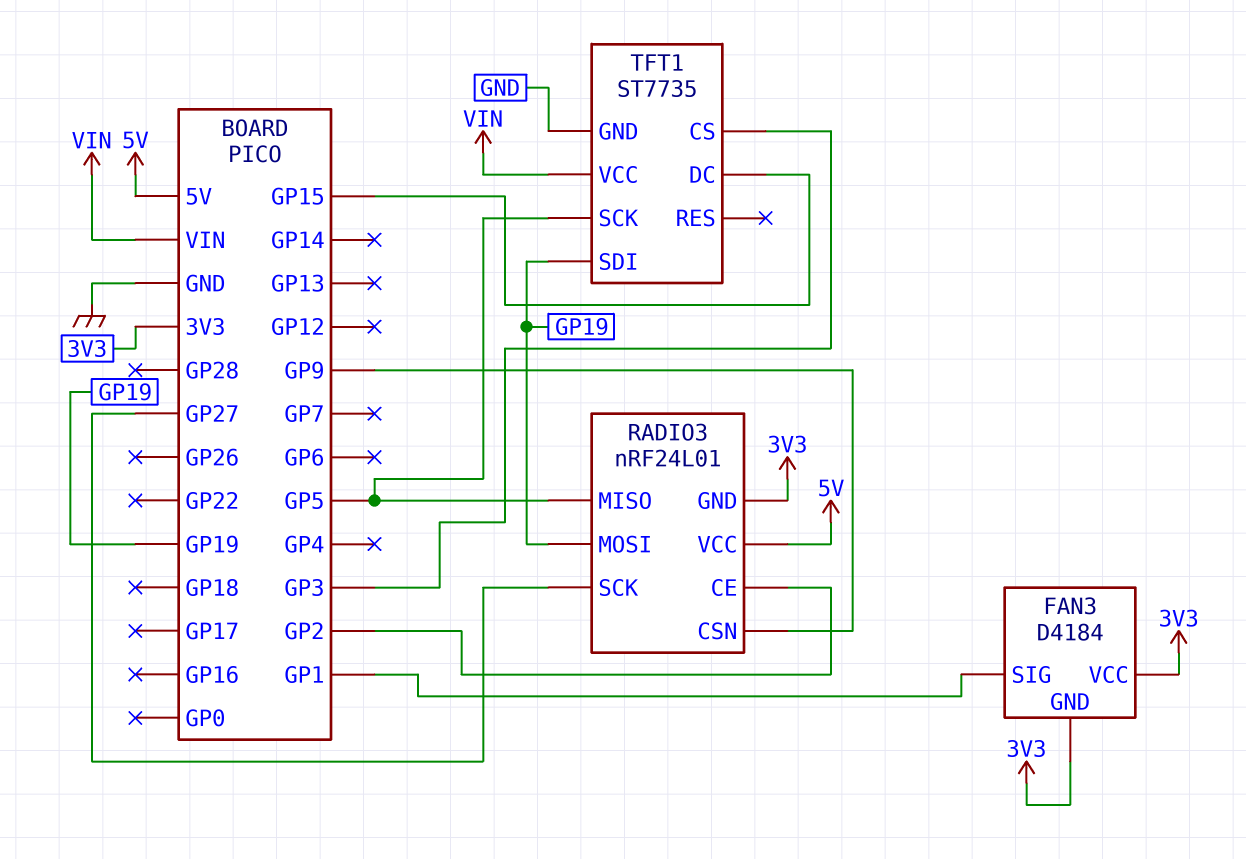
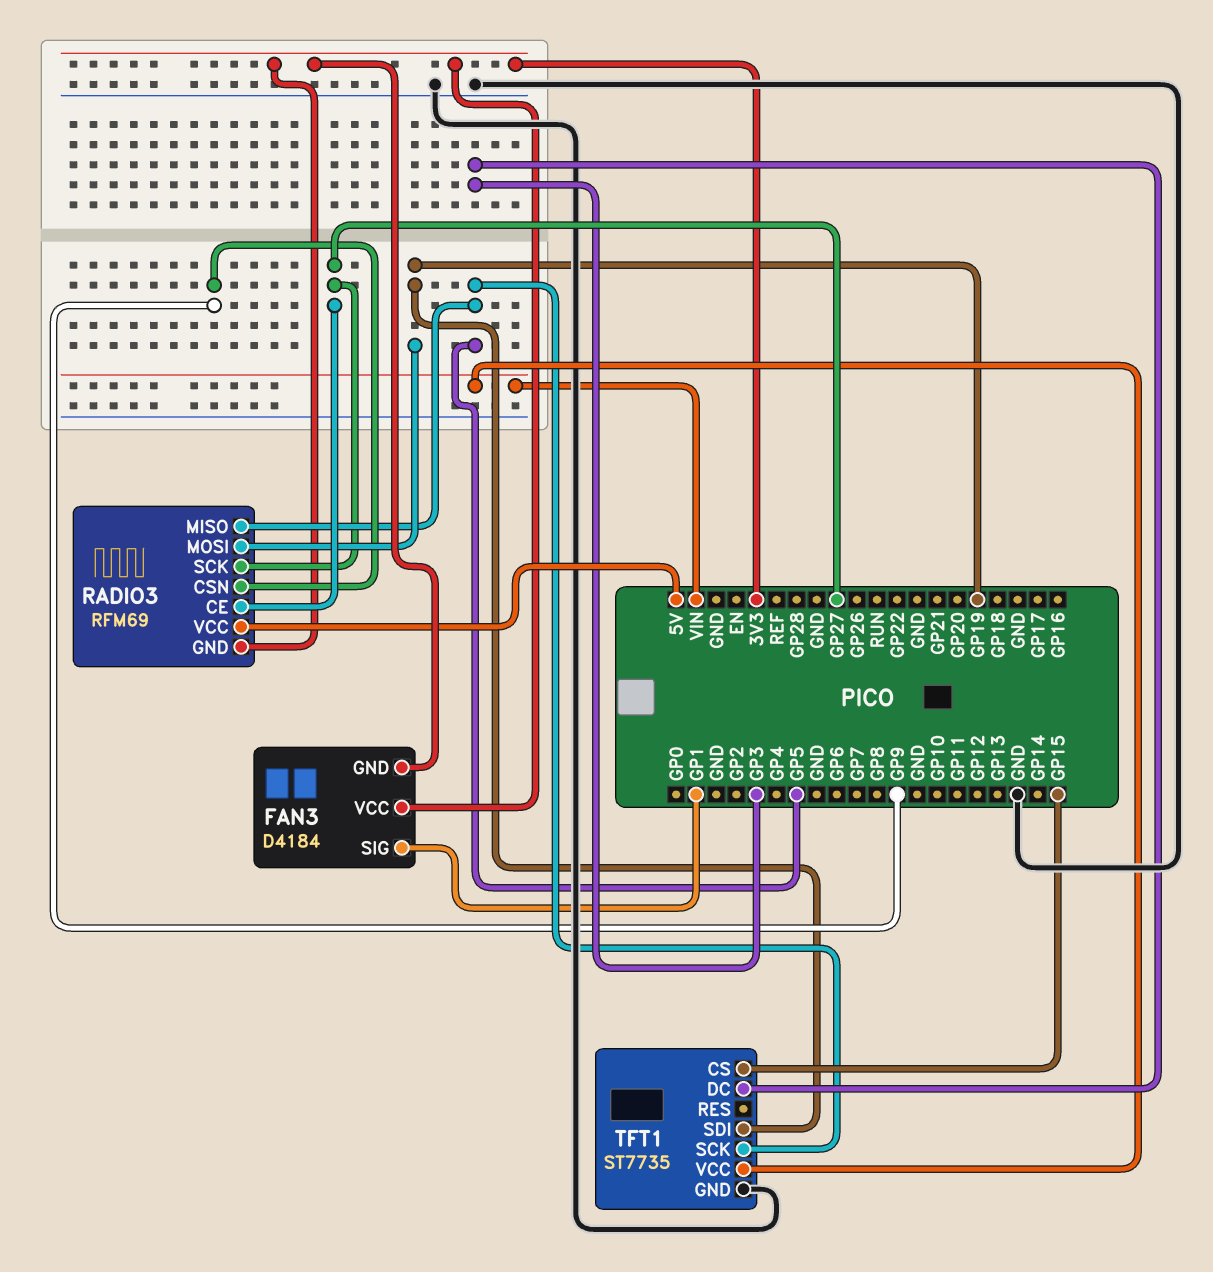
RADIO3: nRF24L01 -> RFM69
RADIO3 pin CE: GP2 -> GP27
TFT1 pin CS: GP3 -> GP15
TFT1 pin DC: GP15 -> GP3

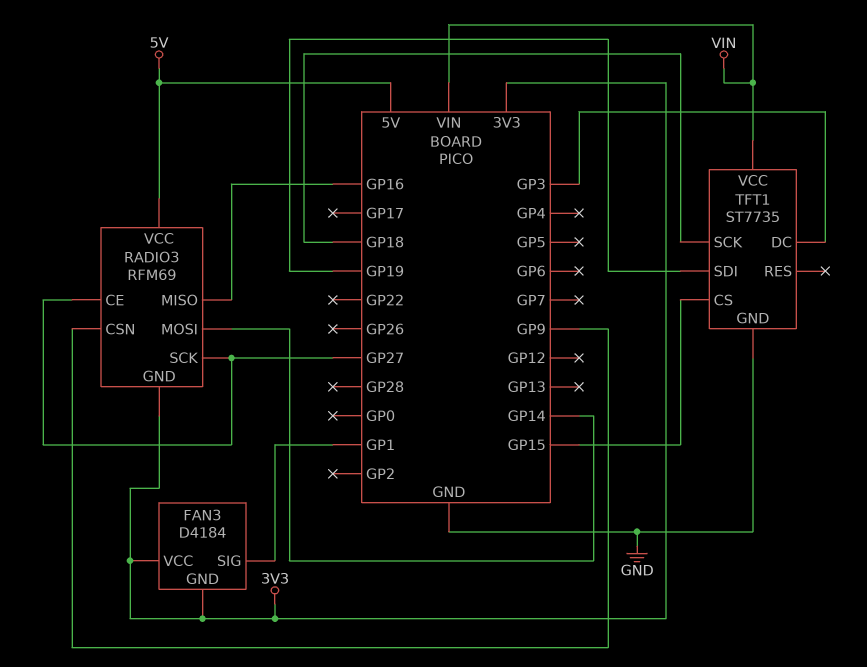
RADIO3 pin MISO: GP5 -> GP16
RADIO3 pin MOSI: GP19 -> GP14
TFT1 pin SCK: GP5 -> GP18

